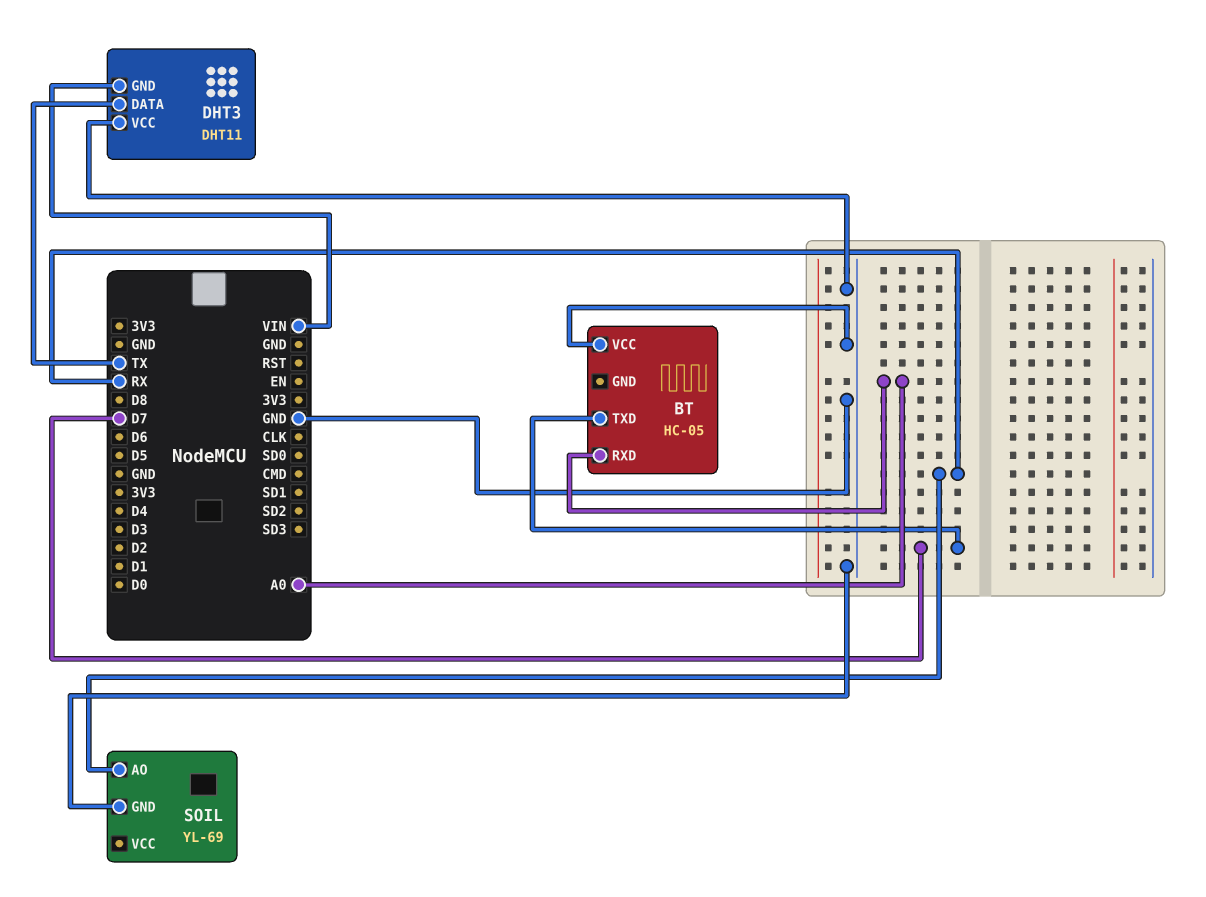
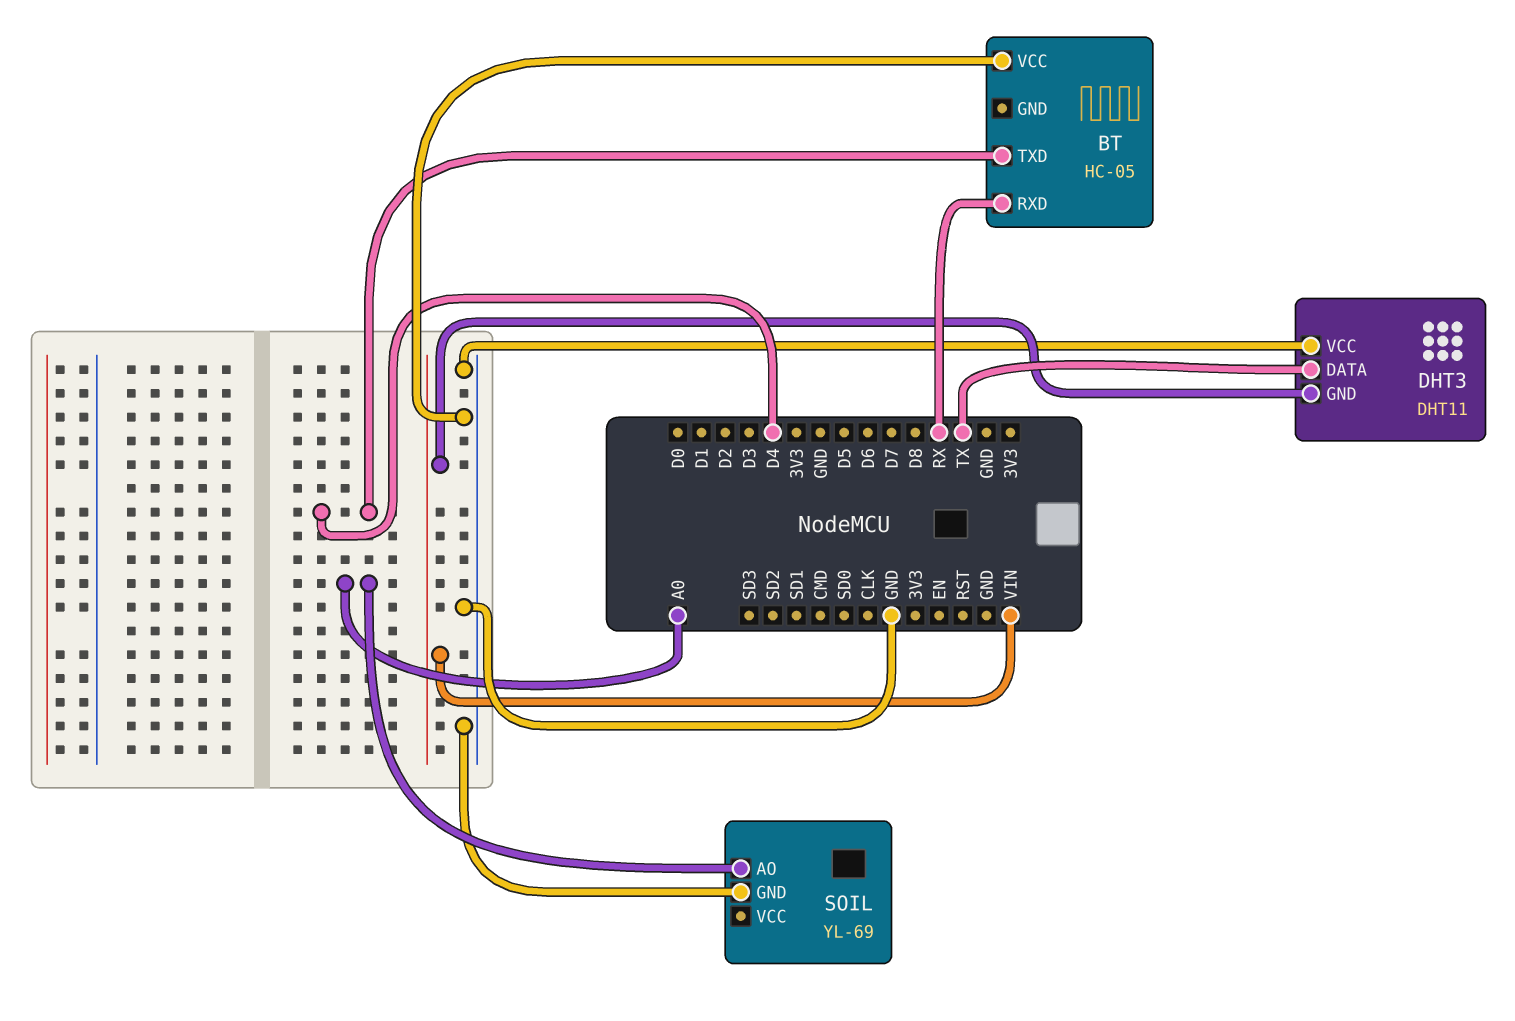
BT pin RXD: A0 -> RX
BT pin TXD: D7 -> D4
SOIL pin AO: RX -> A0

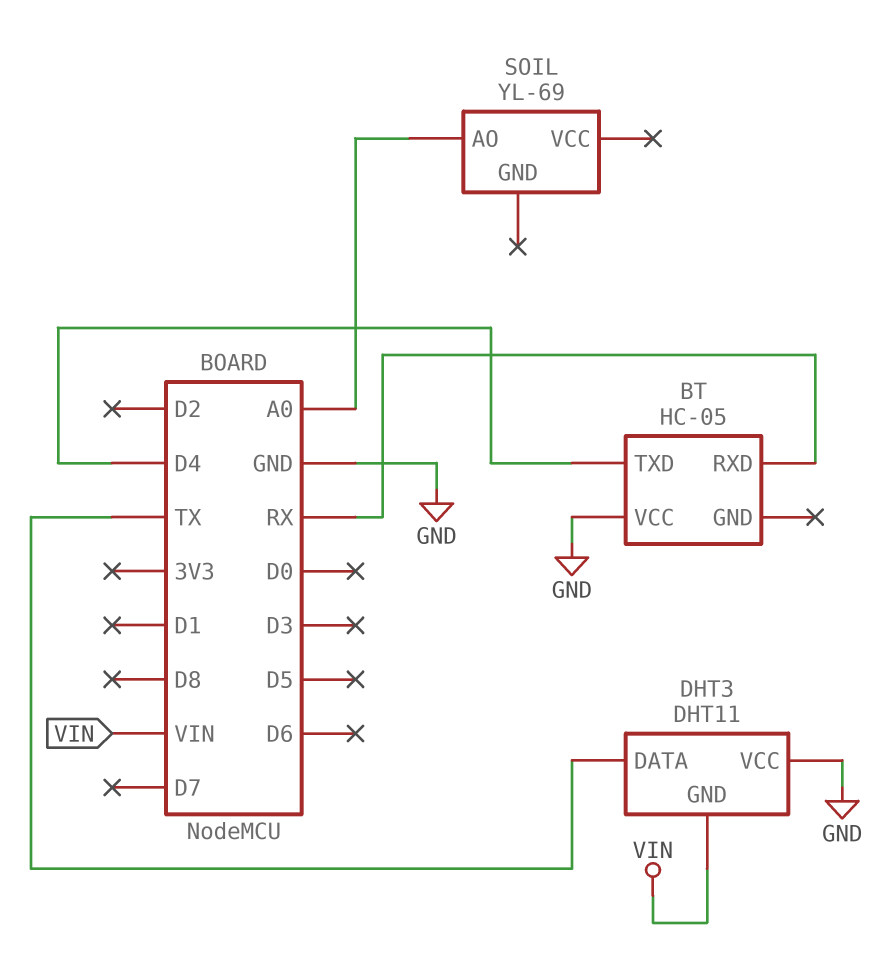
SOIL pin GND: GND -> none

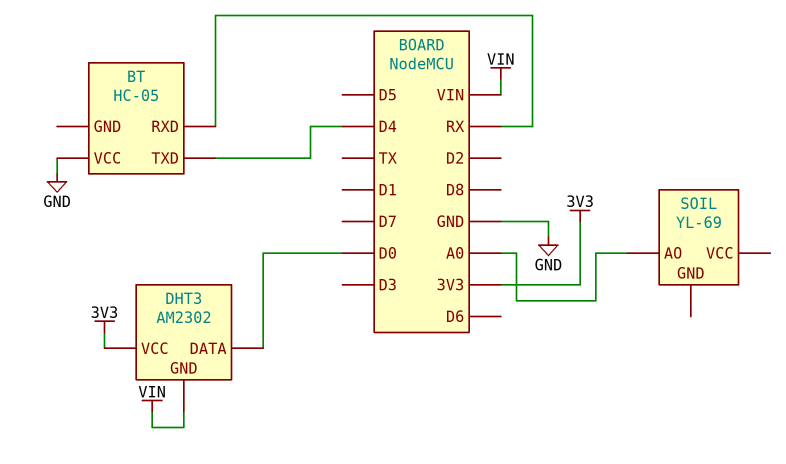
DHT3: DHT11 -> AM2302
DHT3 pin DATA: TX -> D0
DHT3 pin VCC: GND -> 3V3

